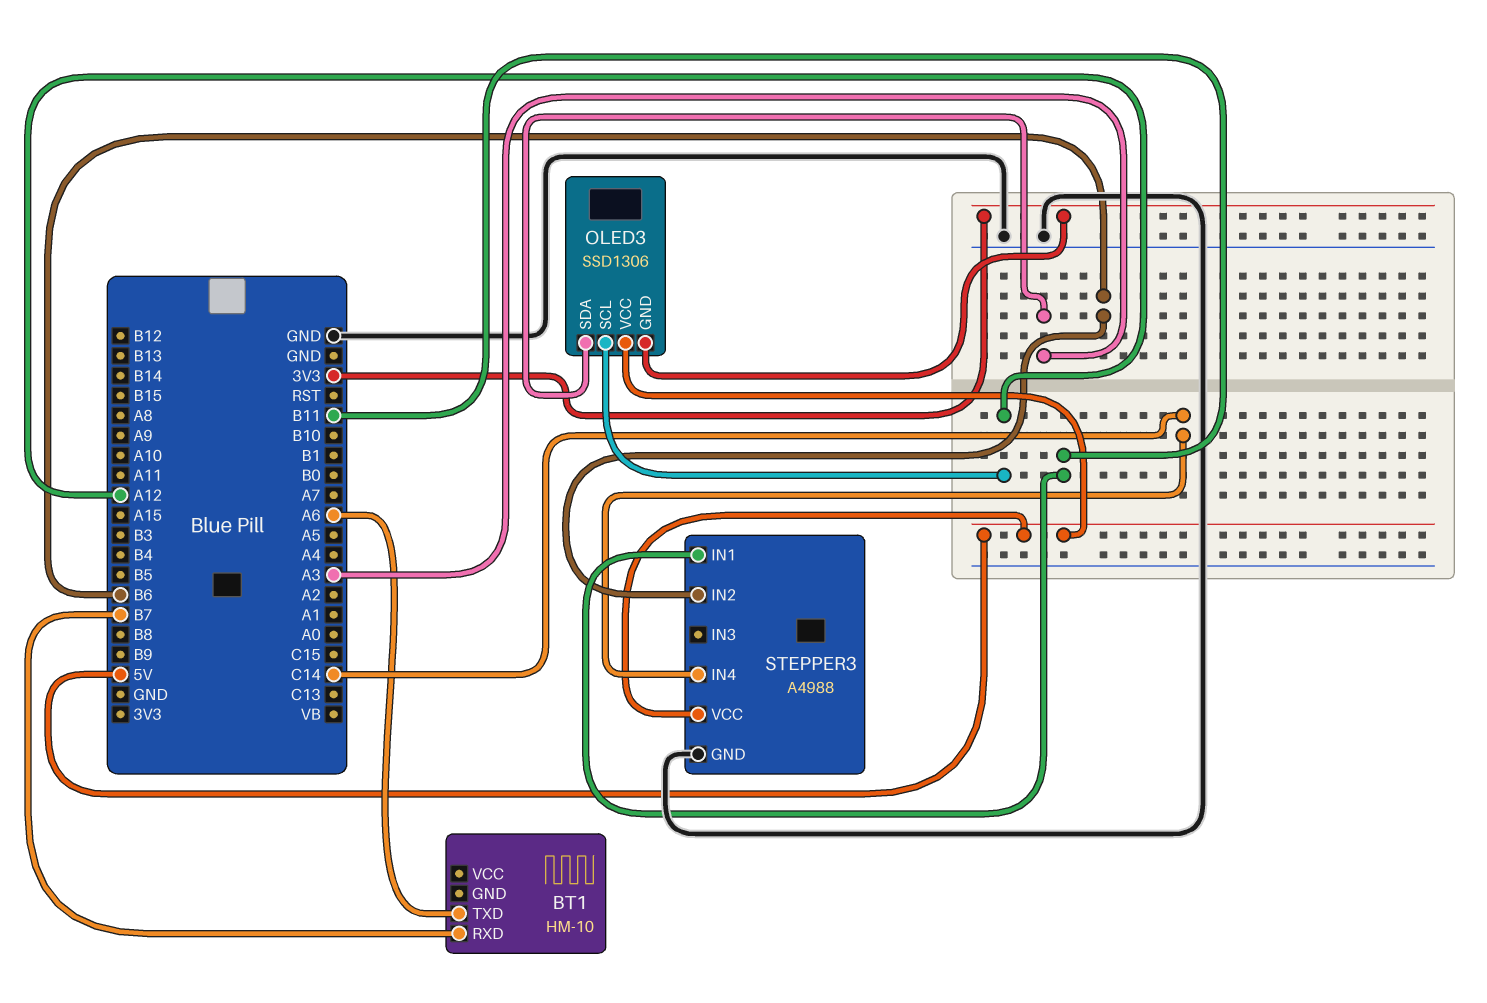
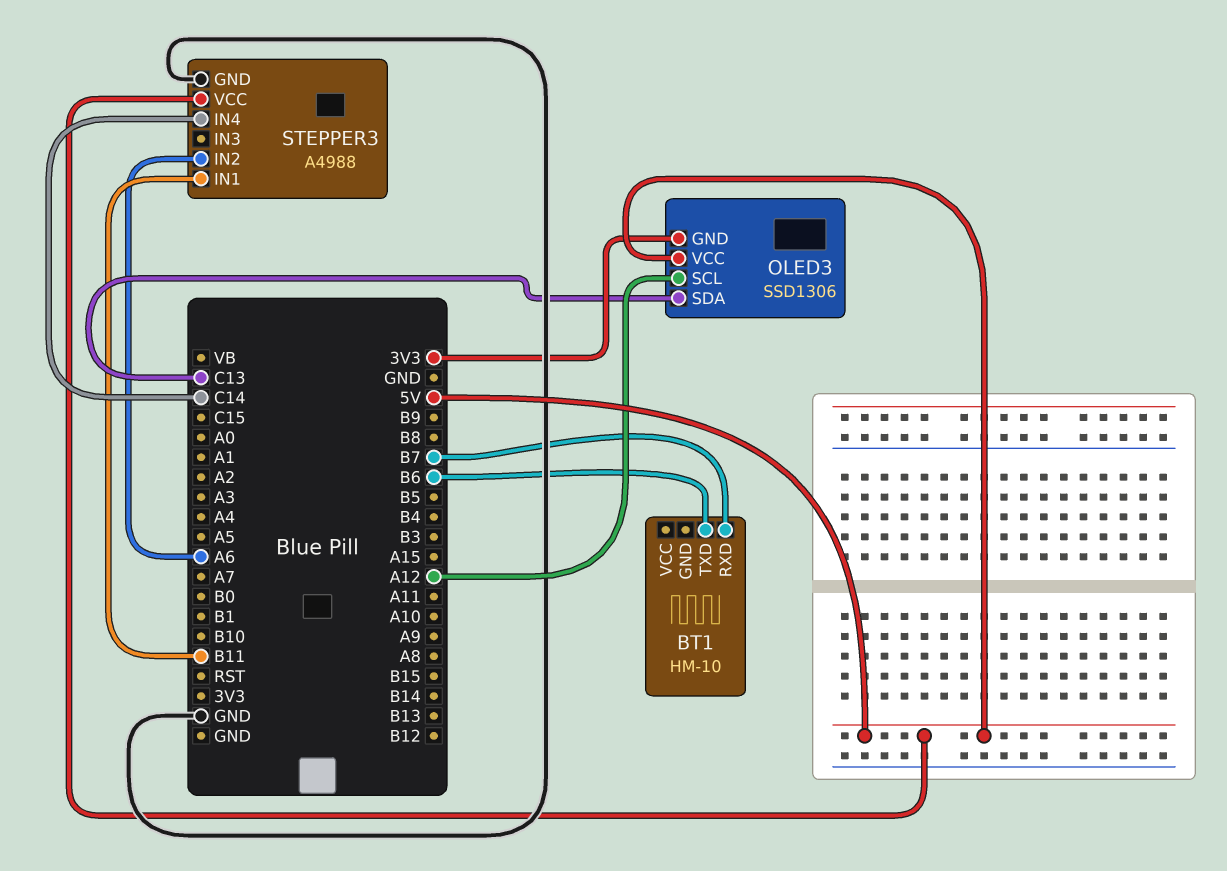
BT1 pin TXD: A6 -> B6
OLED3 pin SDA: A3 -> C13
STEPPER3 pin IN2: B6 -> A6

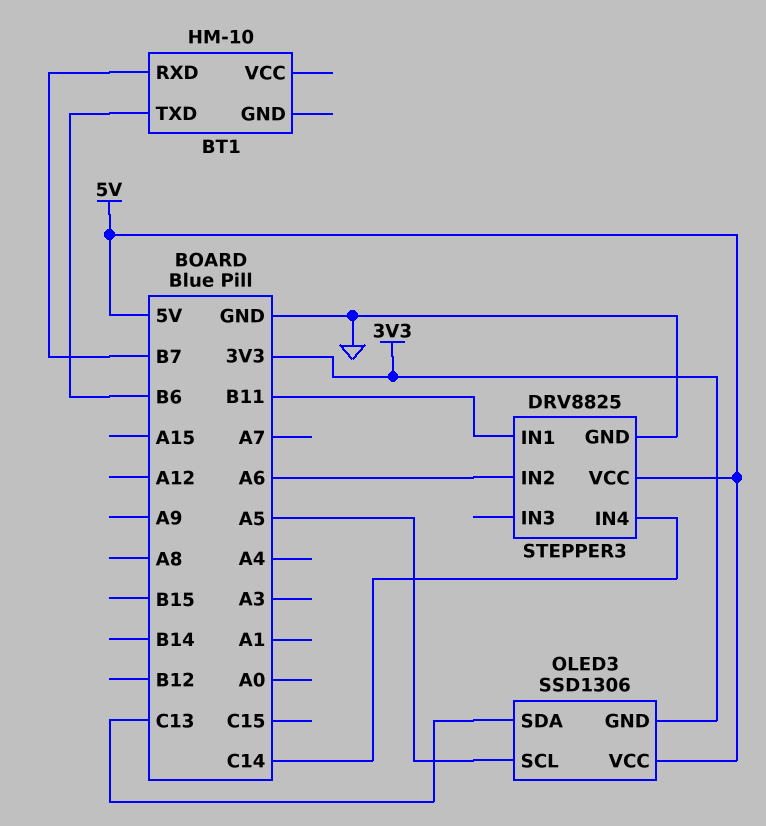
OLED3 pin SCL: A12 -> A5
STEPPER3: A4988 -> DRV8825

